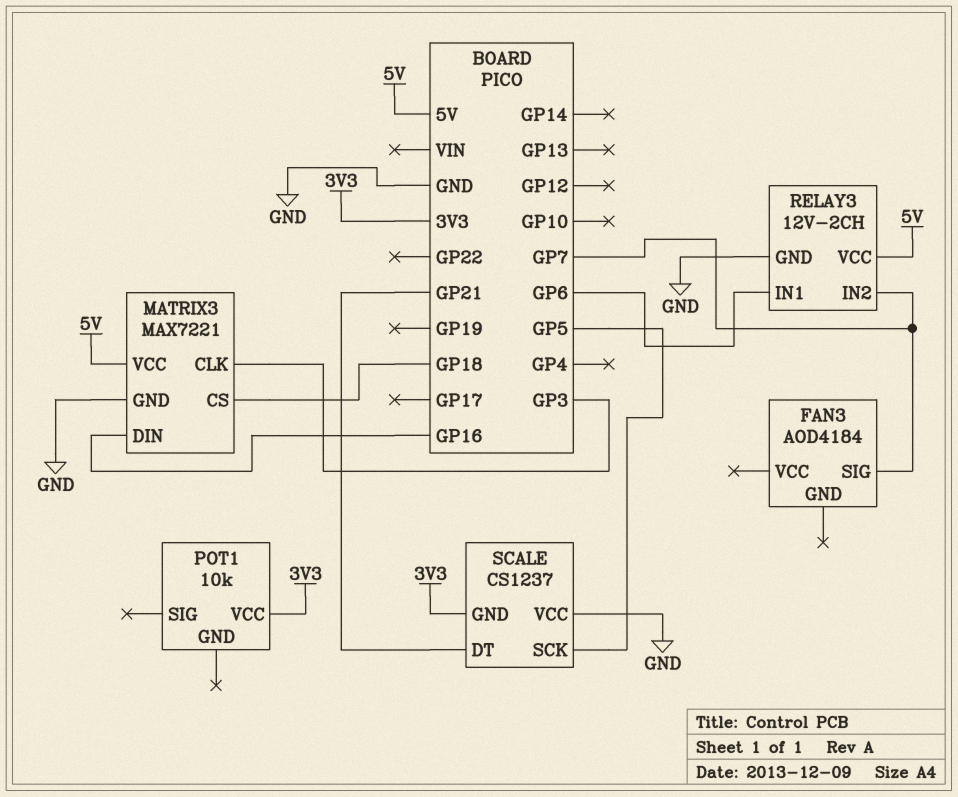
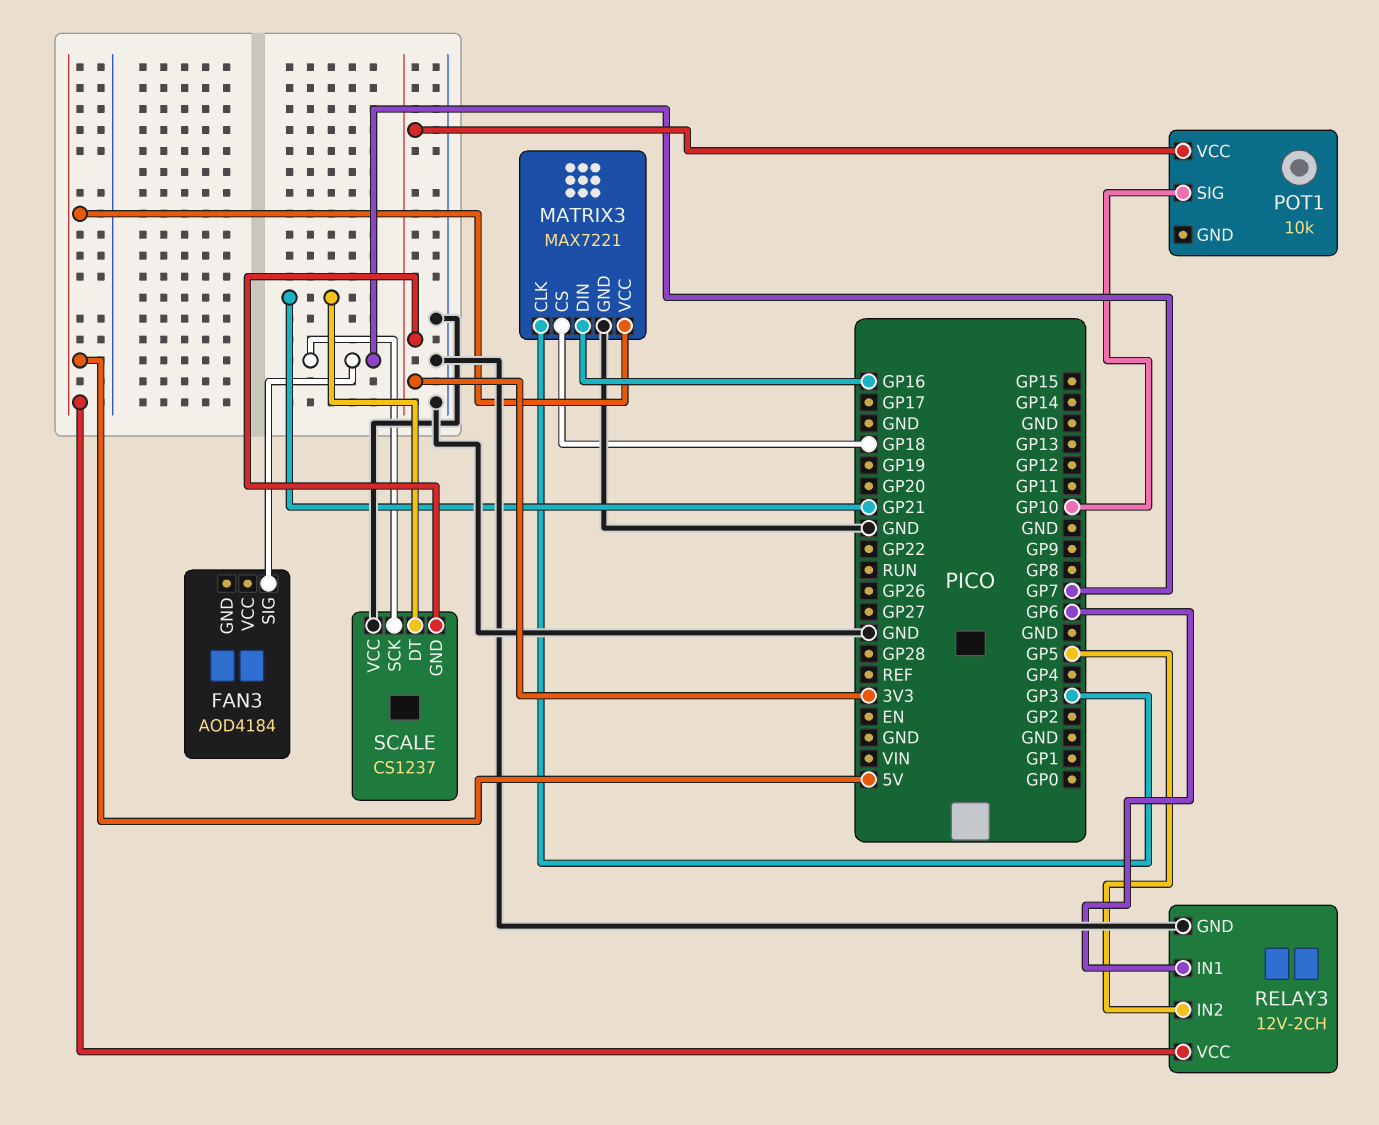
POT1 pin SIG: none -> GP10
RELAY3 pin IN2: GP7 -> GP5
SCALE pin SCK: GP5 -> GP7

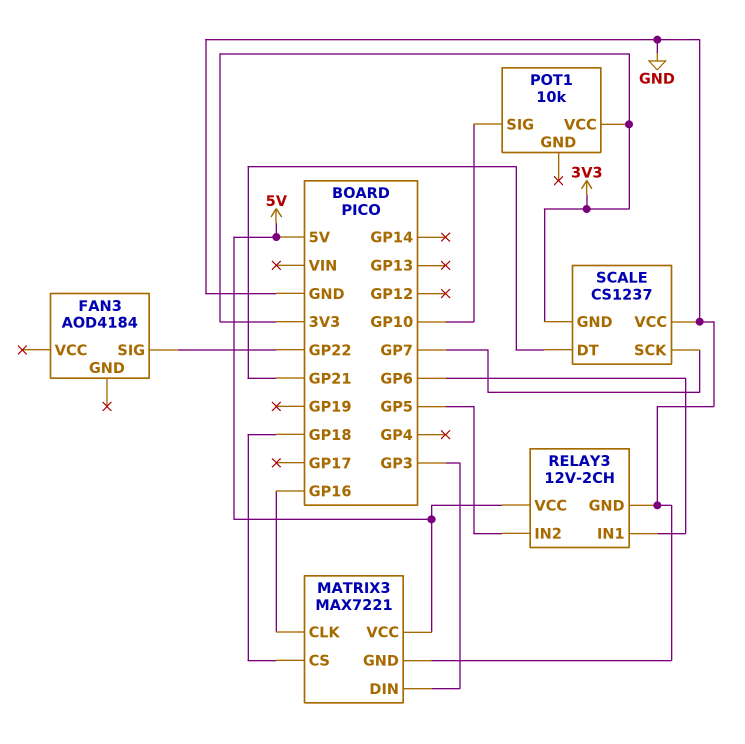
FAN3 pin SIG: GP7 -> GP22
MATRIX3 pin CLK: GP3 -> GP16
MATRIX3 pin DIN: GP16 -> GP3

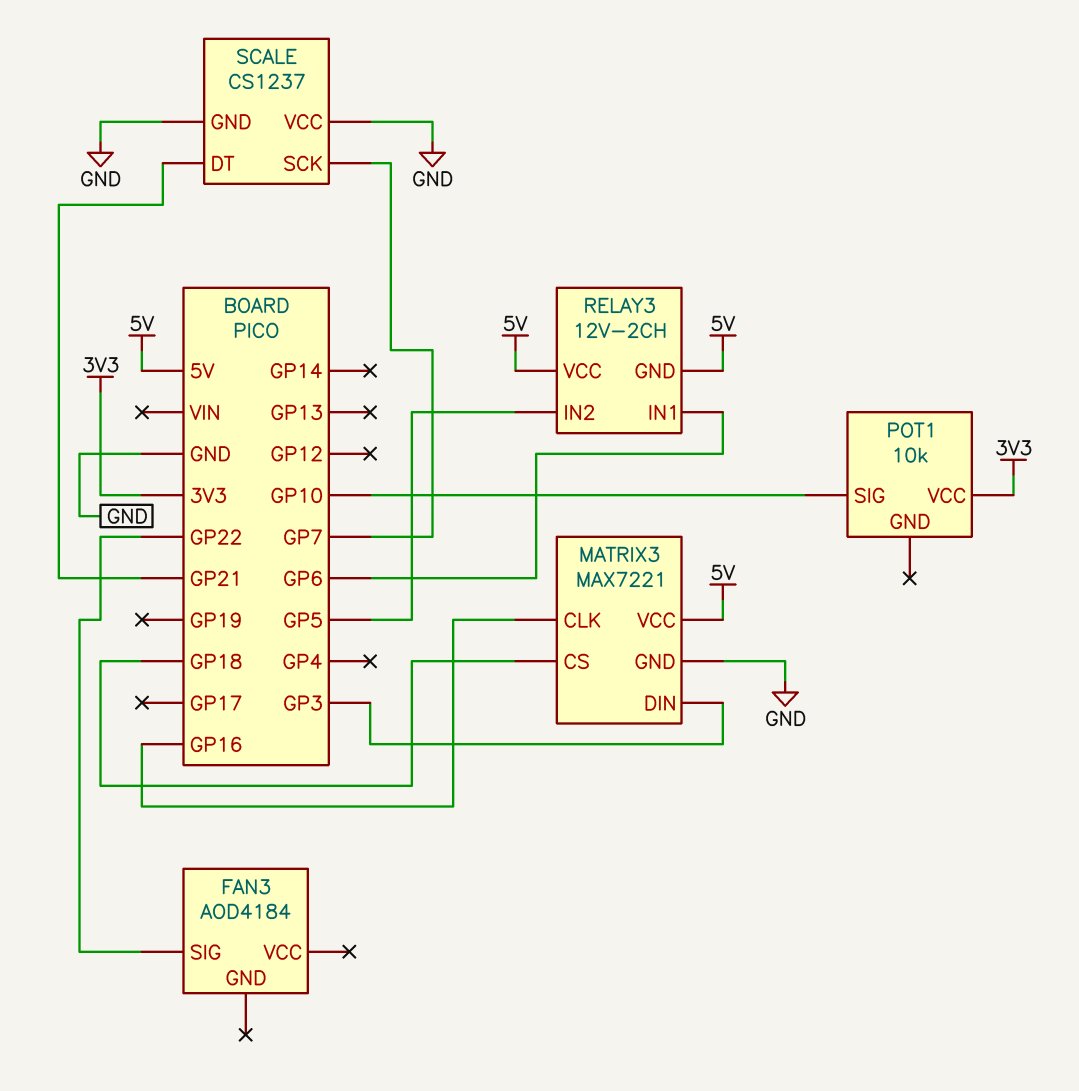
RELAY3 pin GND: GND -> 5V
SCALE pin GND: 3V3 -> GND

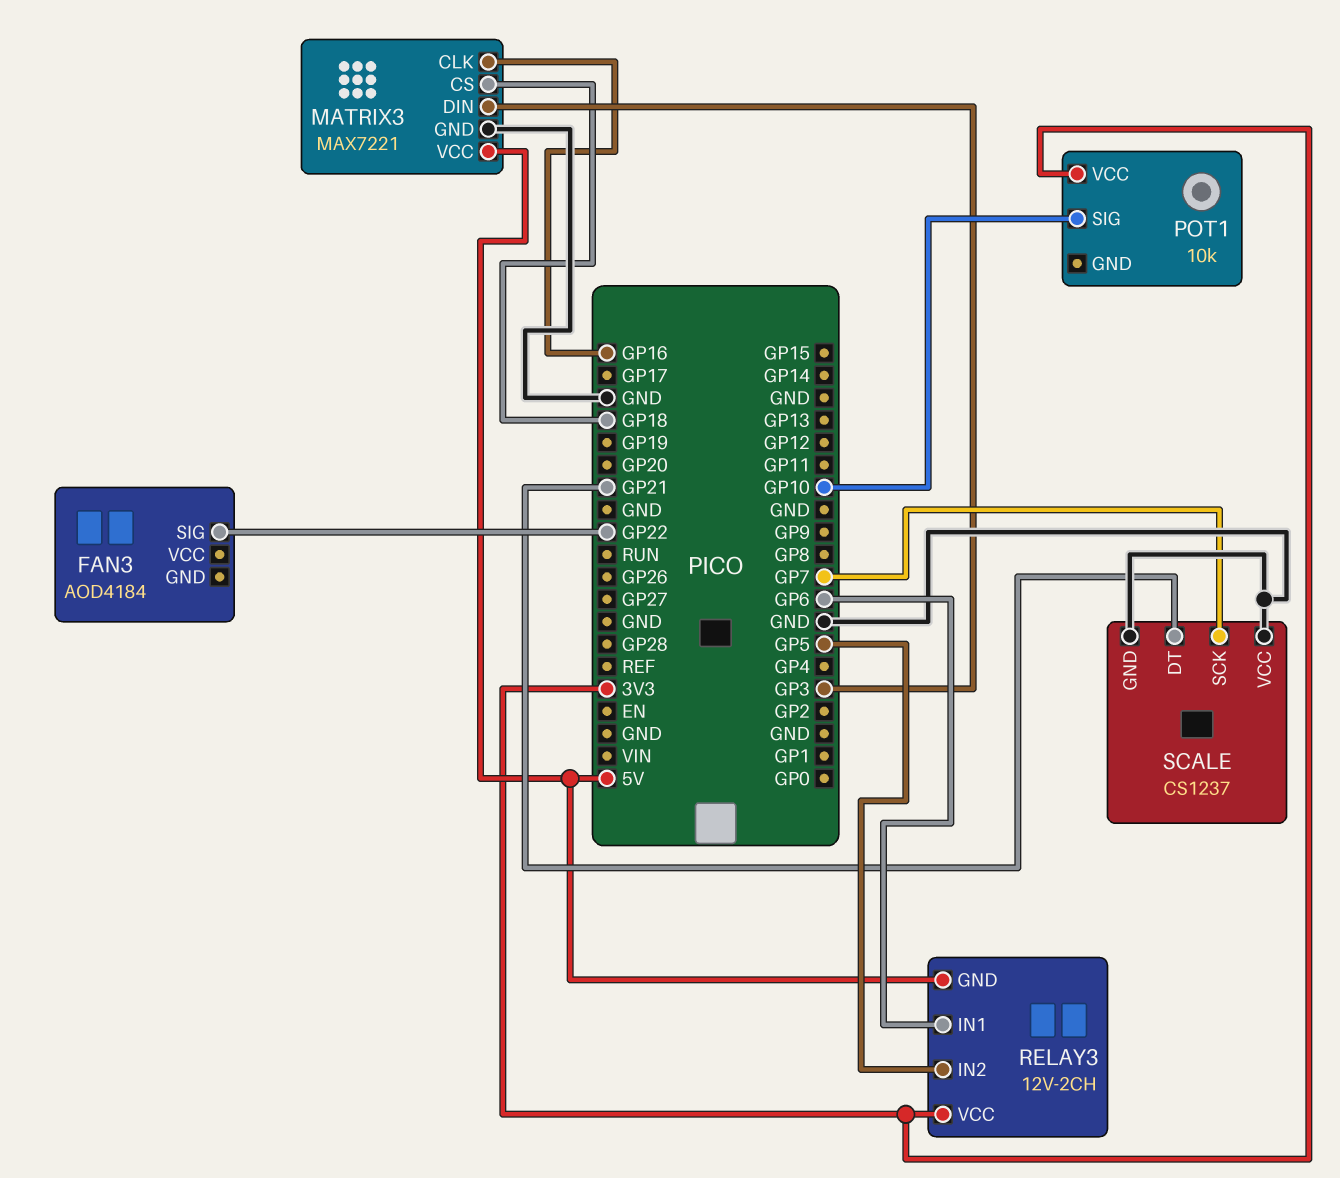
RELAY3 pin VCC: 5V -> 3V3

